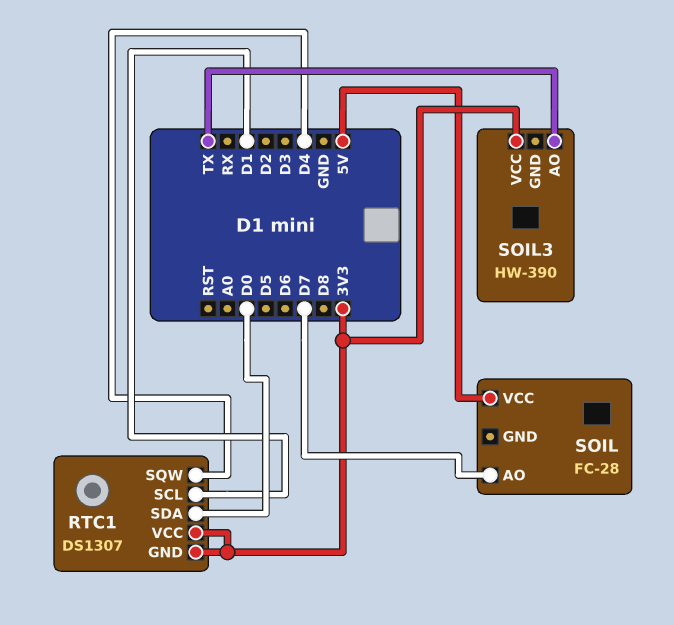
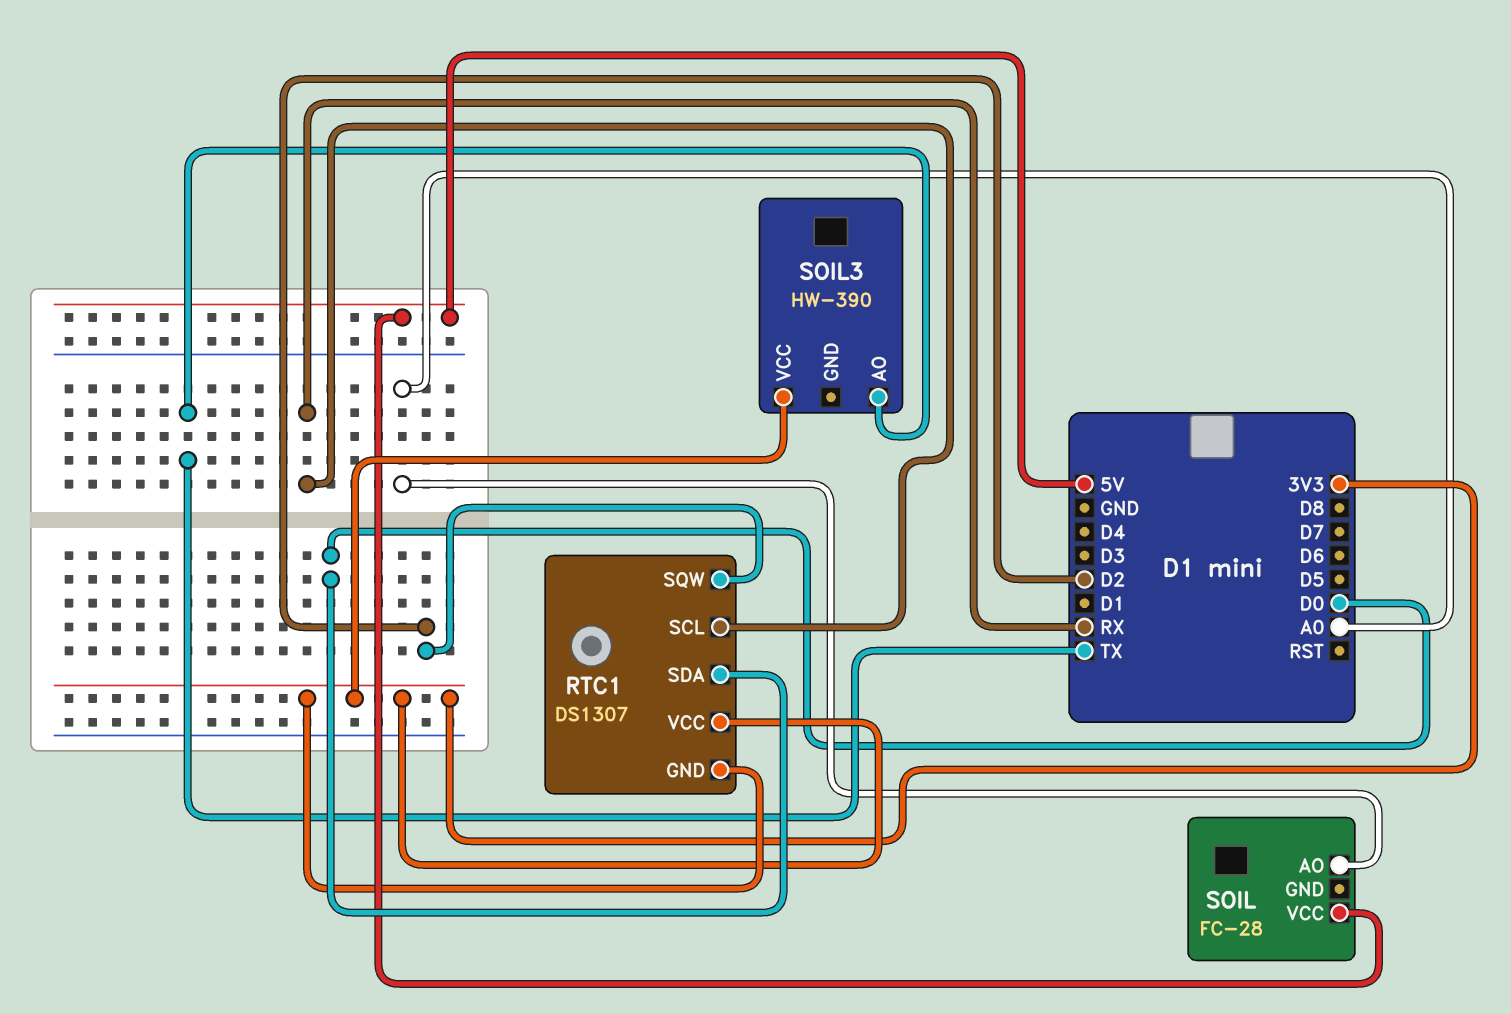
RTC1 pin SCL: D1 -> RX
RTC1 pin SQW: D4 -> D2
SOIL pin AO: D7 -> A0

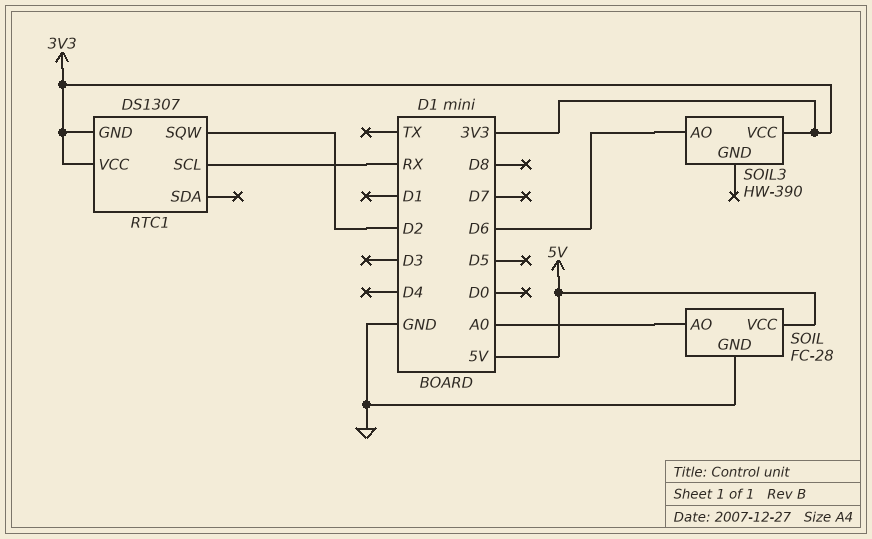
RTC1 pin SDA: D0 -> none
SOIL pin GND: none -> GND
SOIL3 pin AO: TX -> D6

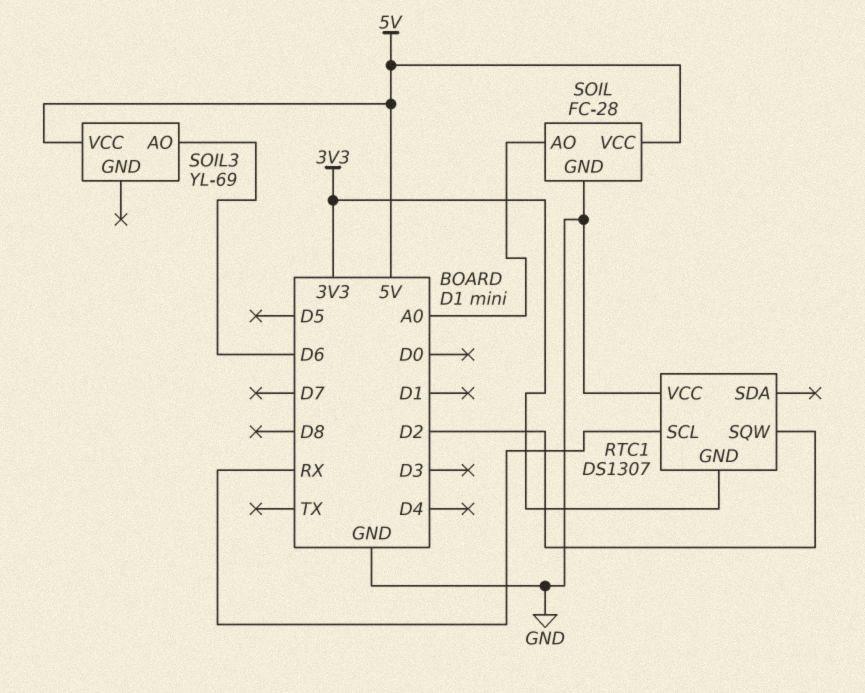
RTC1 pin VCC: 3V3 -> GND
SOIL3: HW-390 -> YL-69
SOIL3 pin VCC: 3V3 -> 5V

